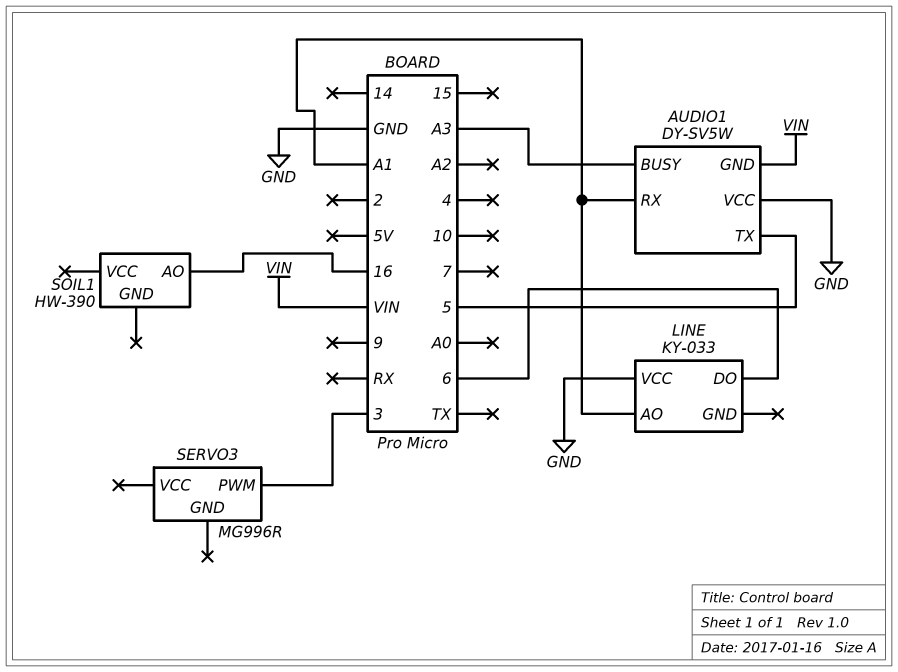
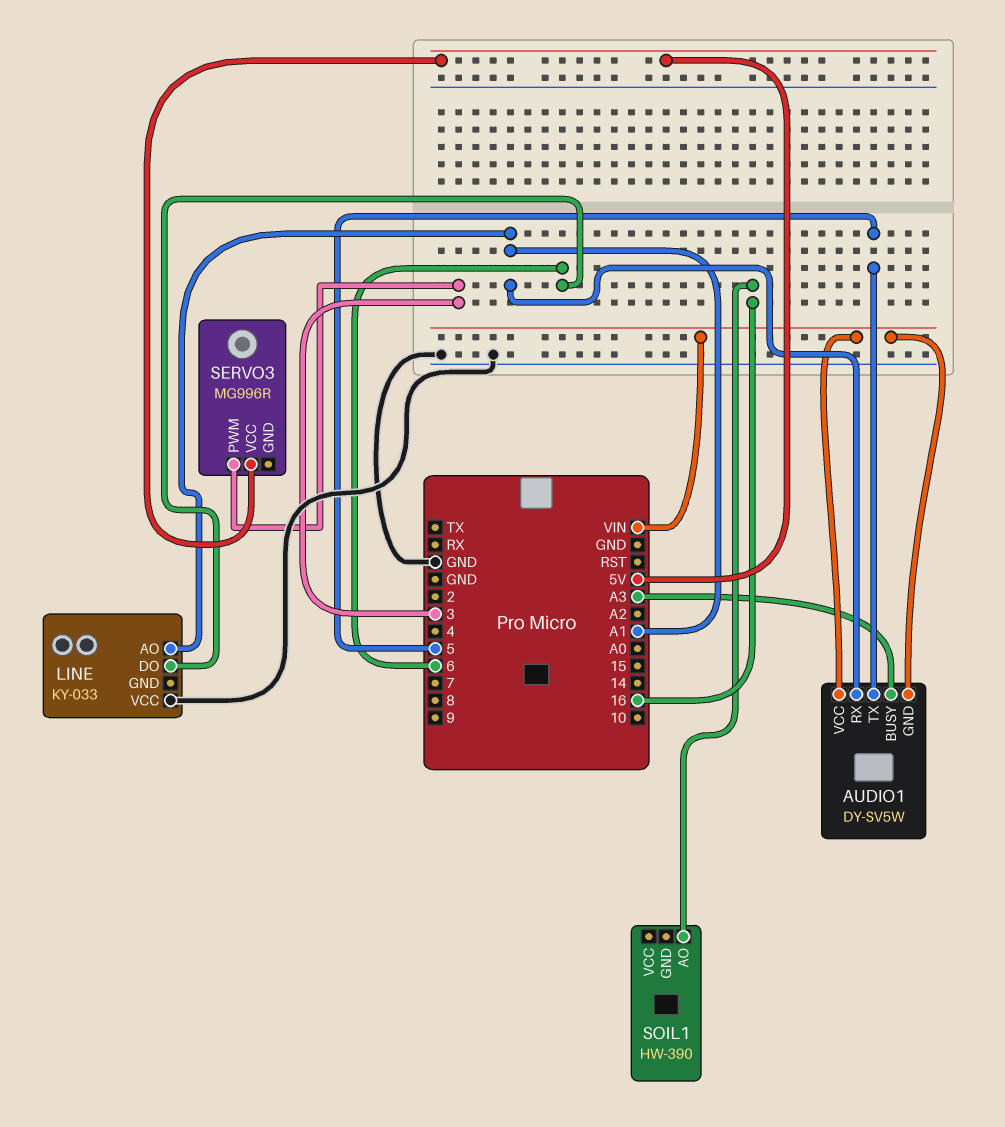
AUDIO1 pin VCC: GND -> VIN
SERVO3 pin VCC: none -> 5V

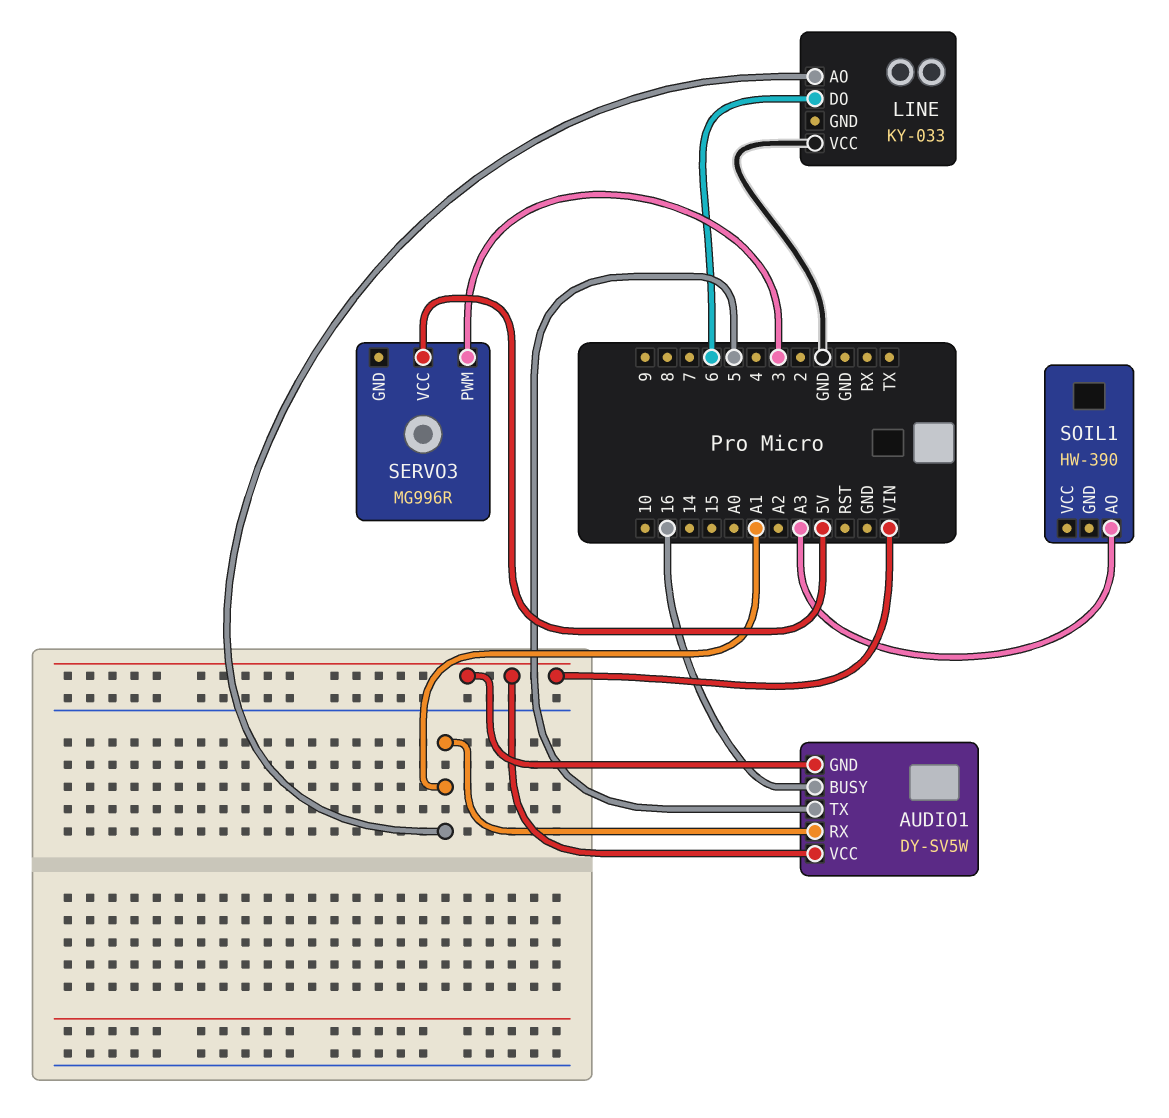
AUDIO1 pin BUSY: A3 -> 16
SOIL1 pin AO: 16 -> A3

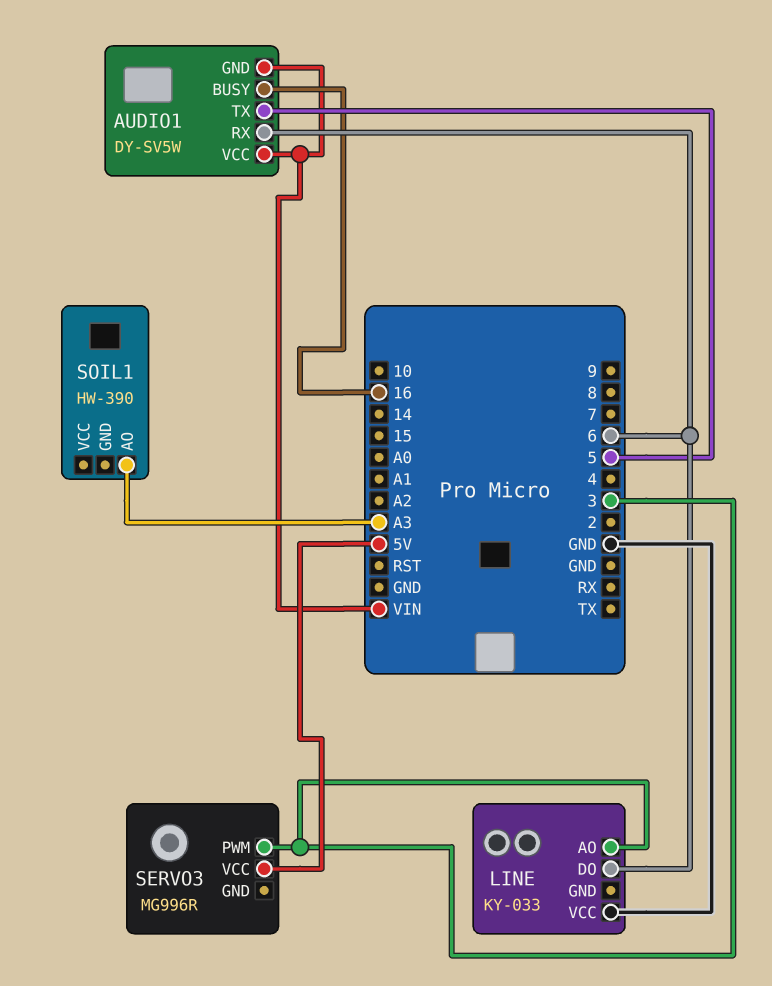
AUDIO1 pin RX: A1 -> 6
LINE pin AO: A1 -> 3

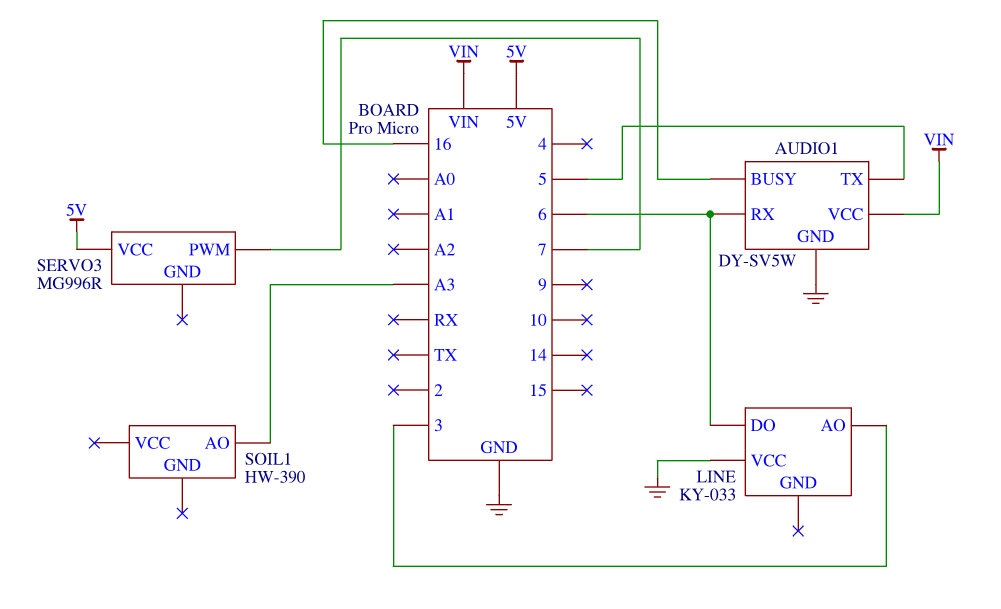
AUDIO1 pin GND: VIN -> GND
SERVO3 pin PWM: 3 -> 7

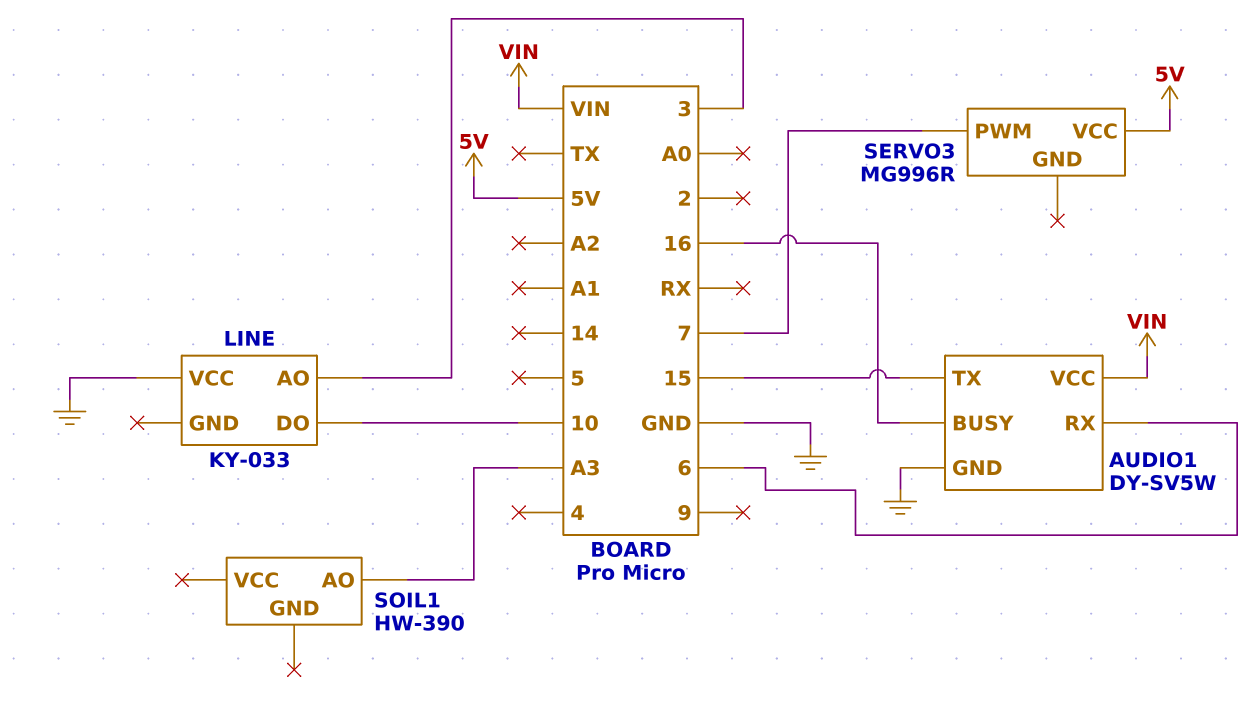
AUDIO1 pin TX: 5 -> 15
LINE pin DO: 6 -> 10

